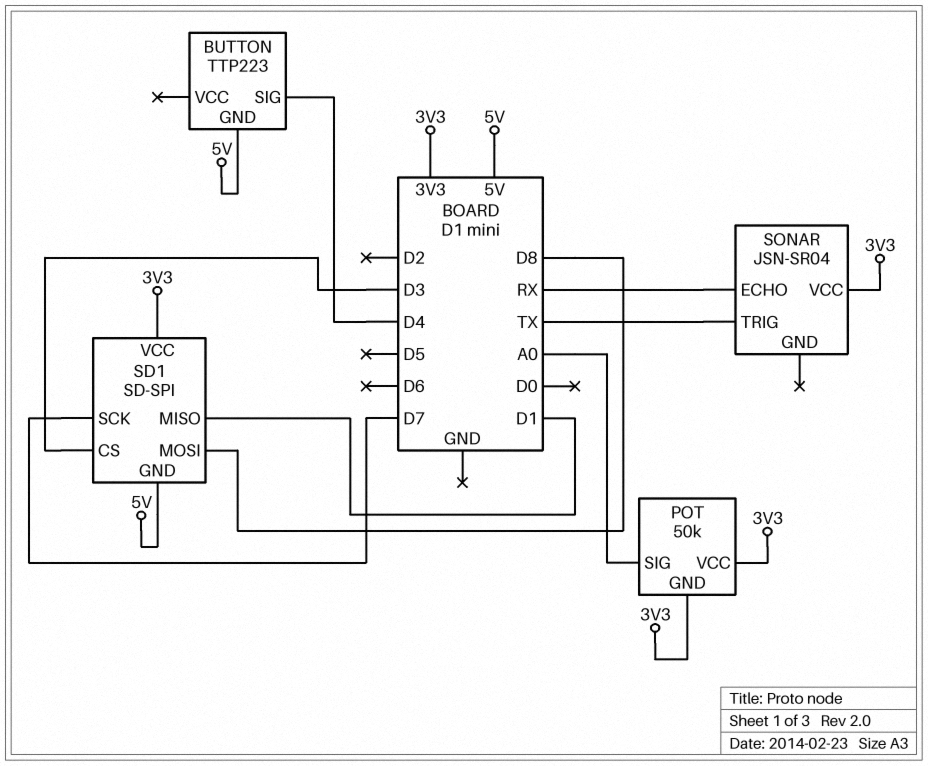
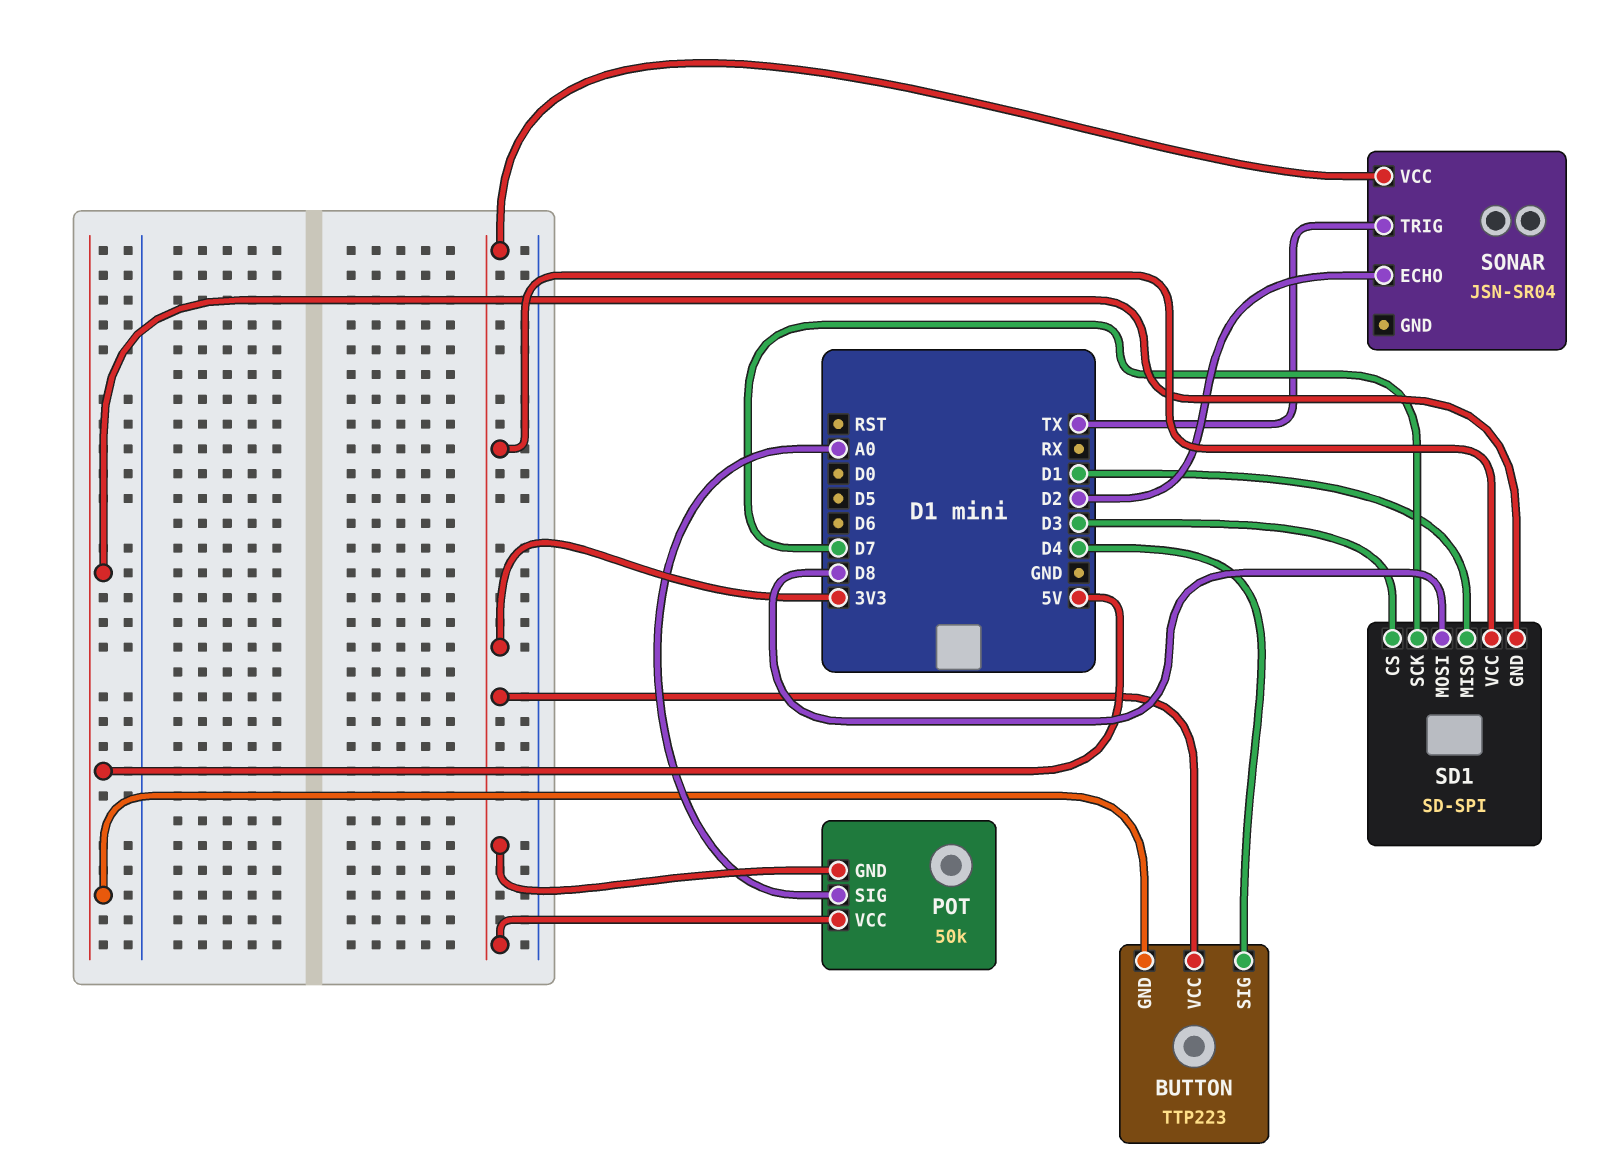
BUTTON pin VCC: none -> 3V3
SONAR pin ECHO: RX -> D2

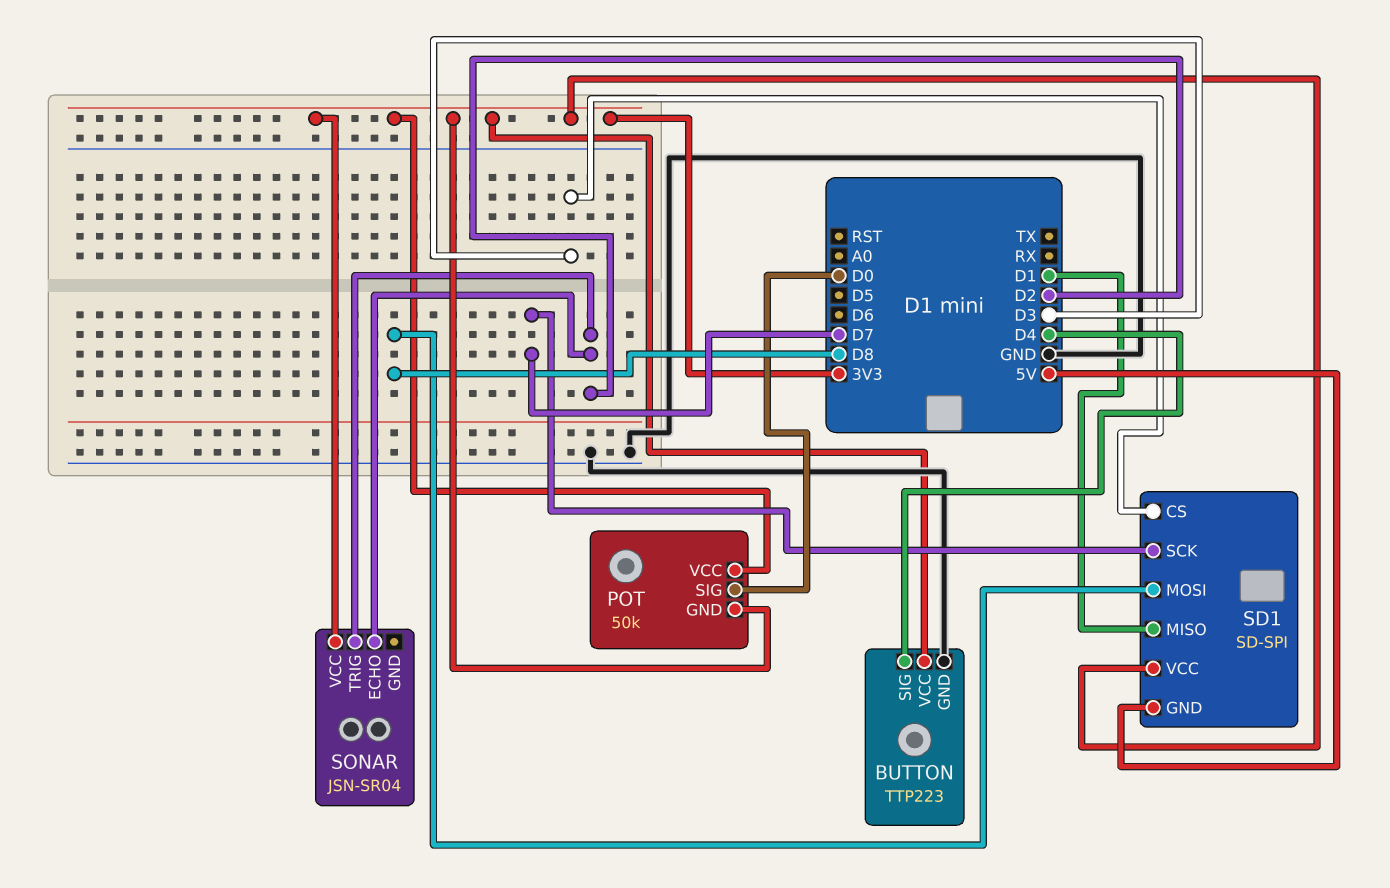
BUTTON pin GND: 5V -> GND
POT pin SIG: A0 -> D0
SONAR pin TRIG: TX -> D2

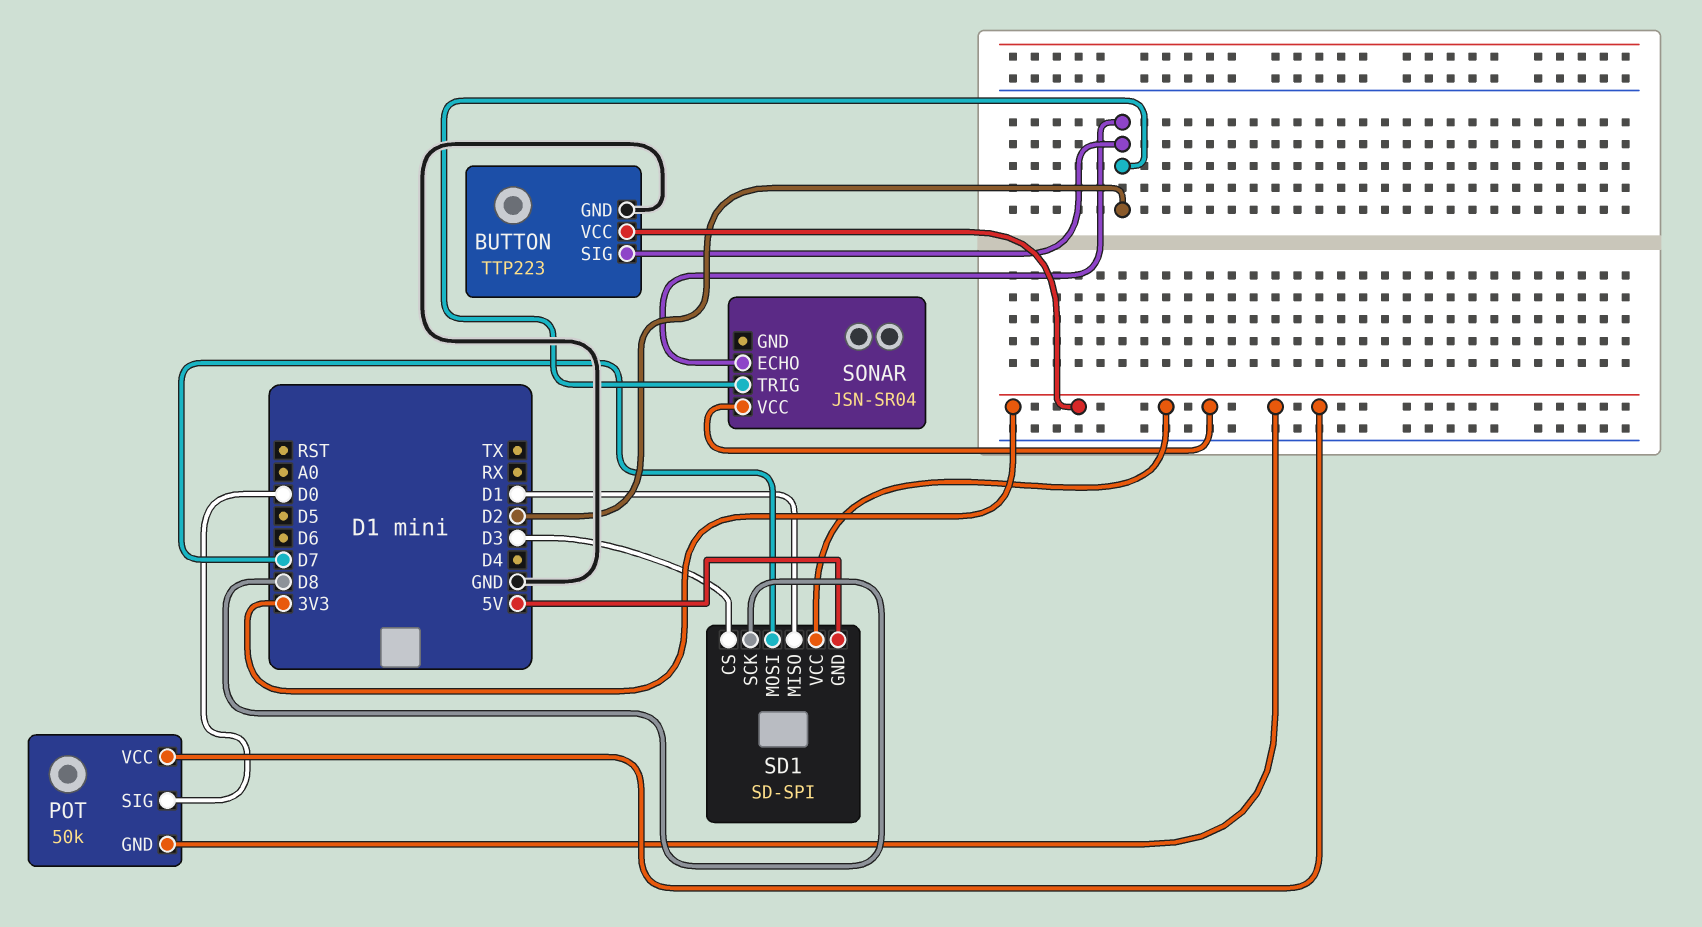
BUTTON pin SIG: D4 -> D2
SD1 pin MOSI: D8 -> D7
SD1 pin SCK: D7 -> D8

